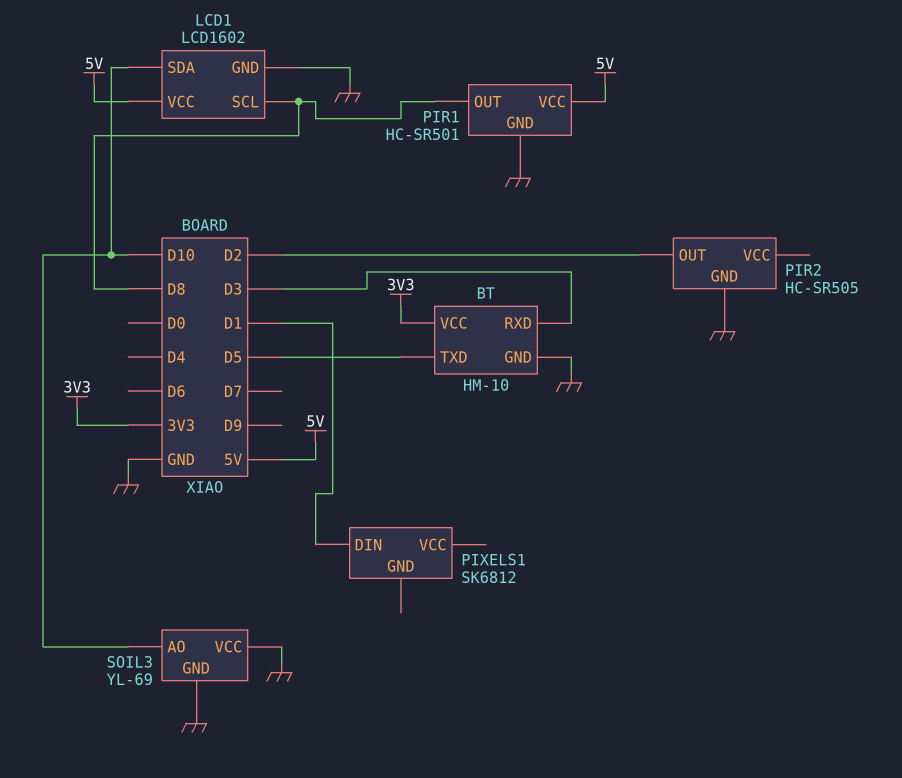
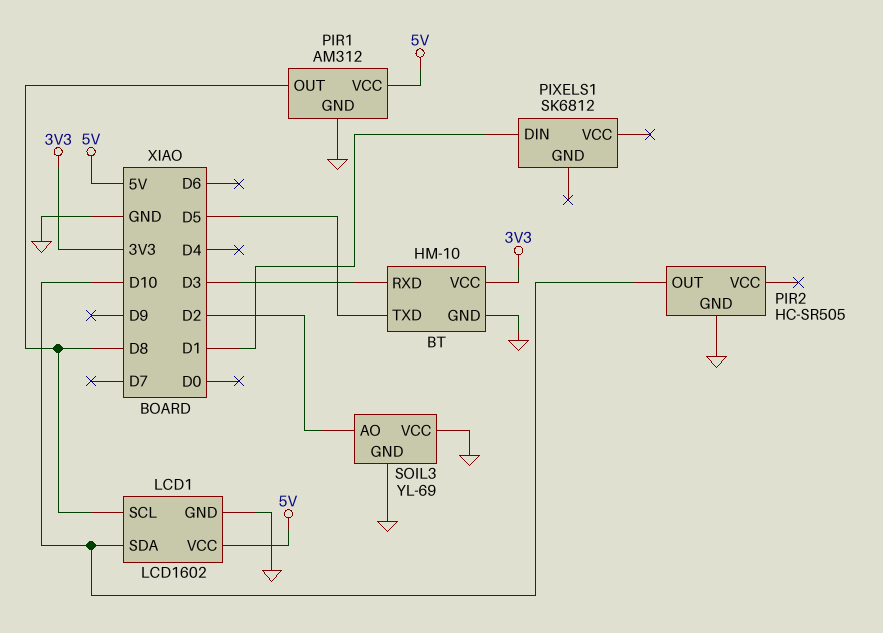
PIR1: HC-SR501 -> AM312
PIR2 pin OUT: D2 -> D10
SOIL3 pin AO: D10 -> D2

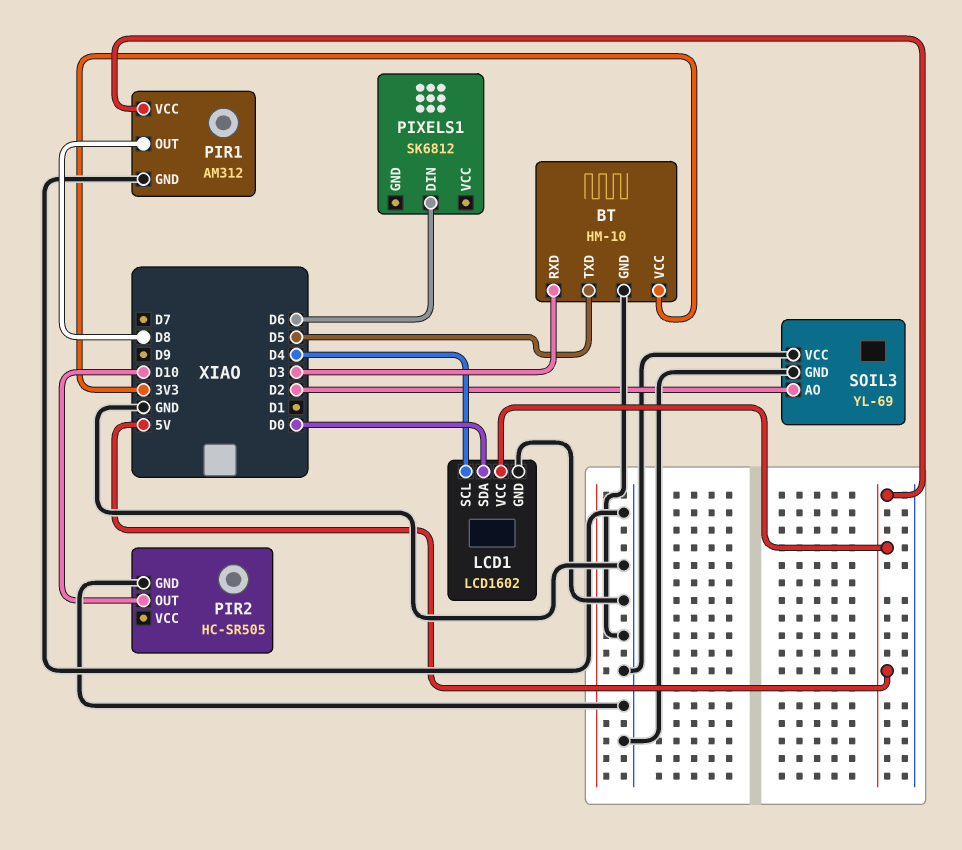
LCD1 pin SCL: D8 -> D4
LCD1 pin SDA: D10 -> D0
PIXELS1 pin DIN: D1 -> D6

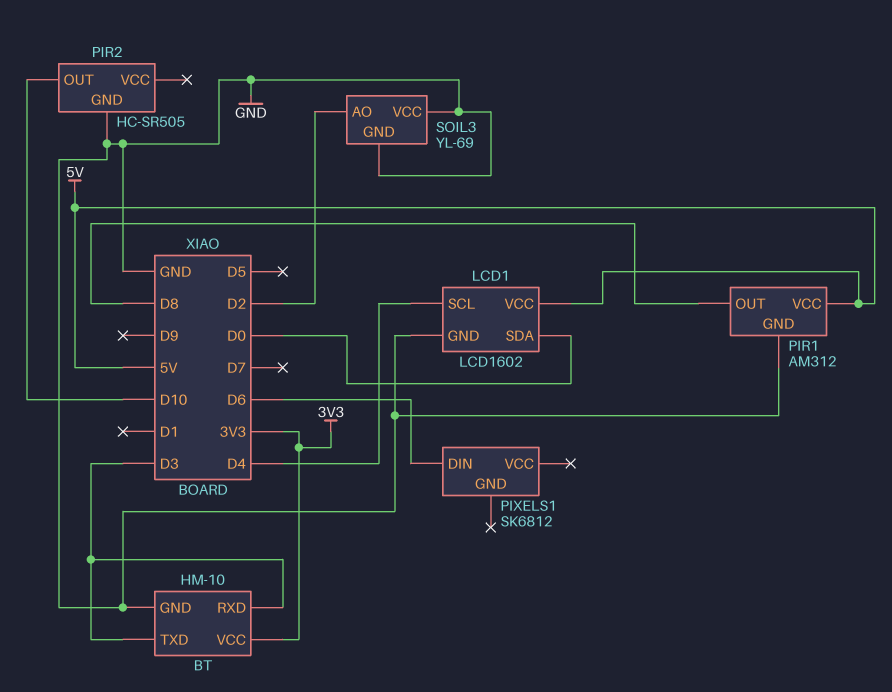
BT pin TXD: D5 -> D3

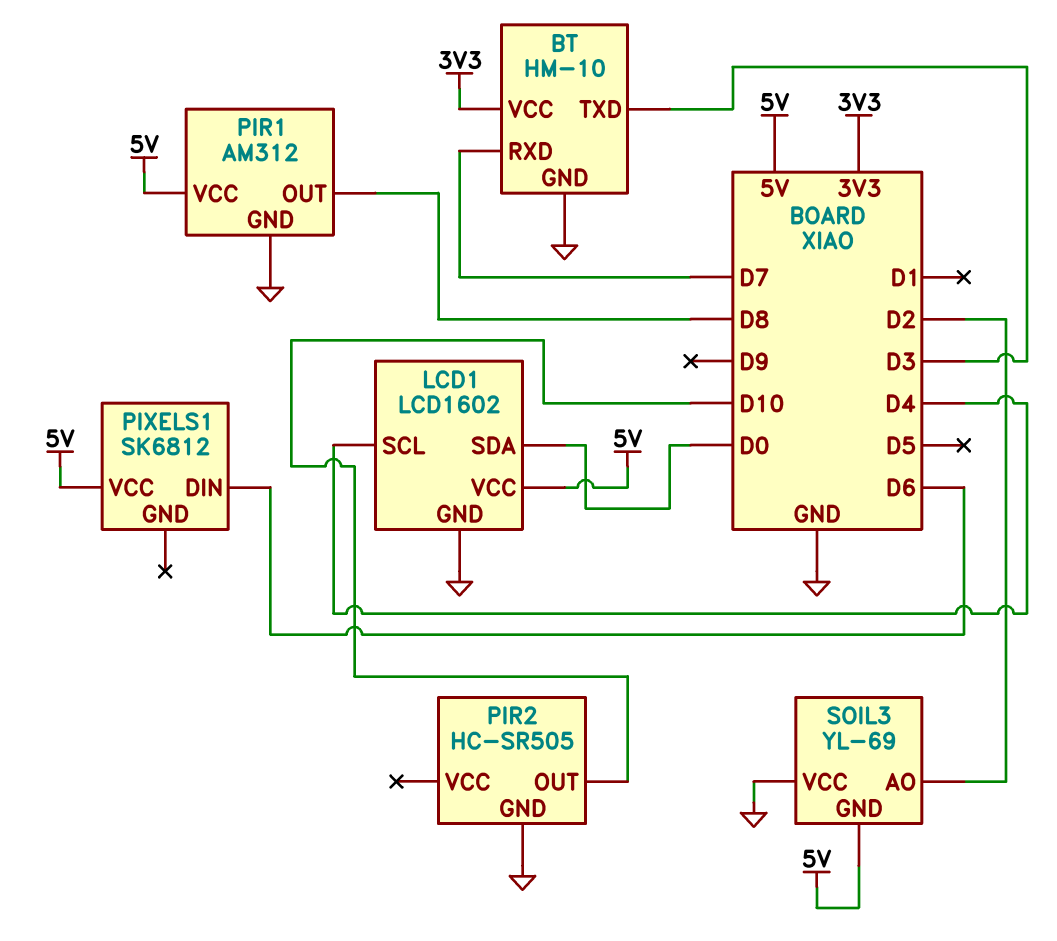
BT pin RXD: D3 -> D7
PIXELS1 pin VCC: none -> 5V
SOIL3 pin GND: GND -> 5V

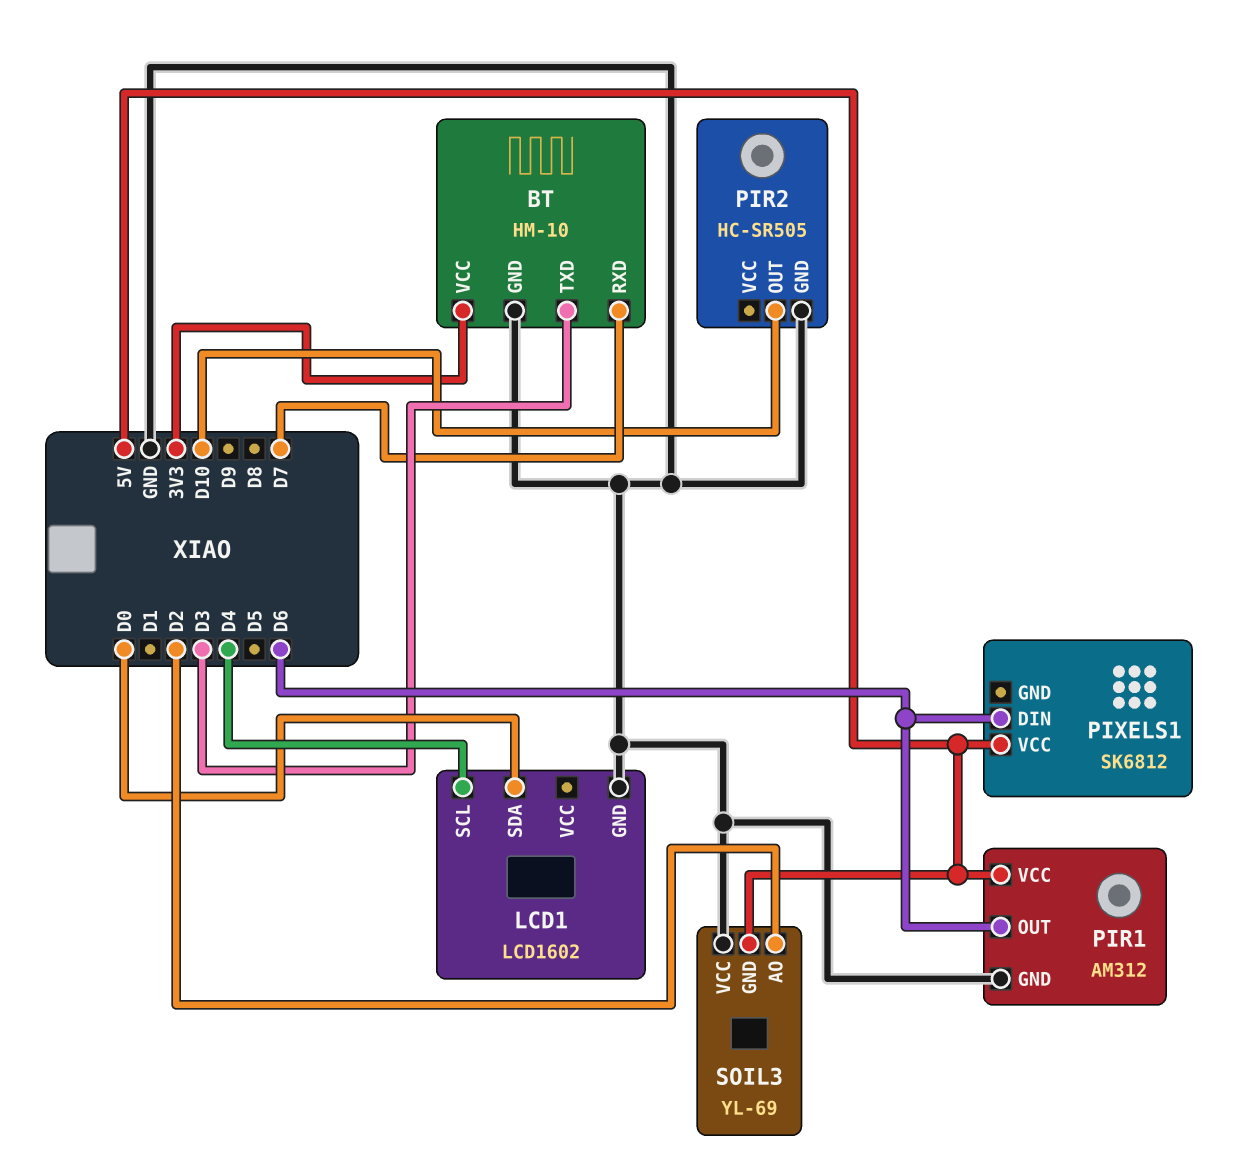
LCD1 pin VCC: 5V -> none
PIR1 pin OUT: D8 -> D6

